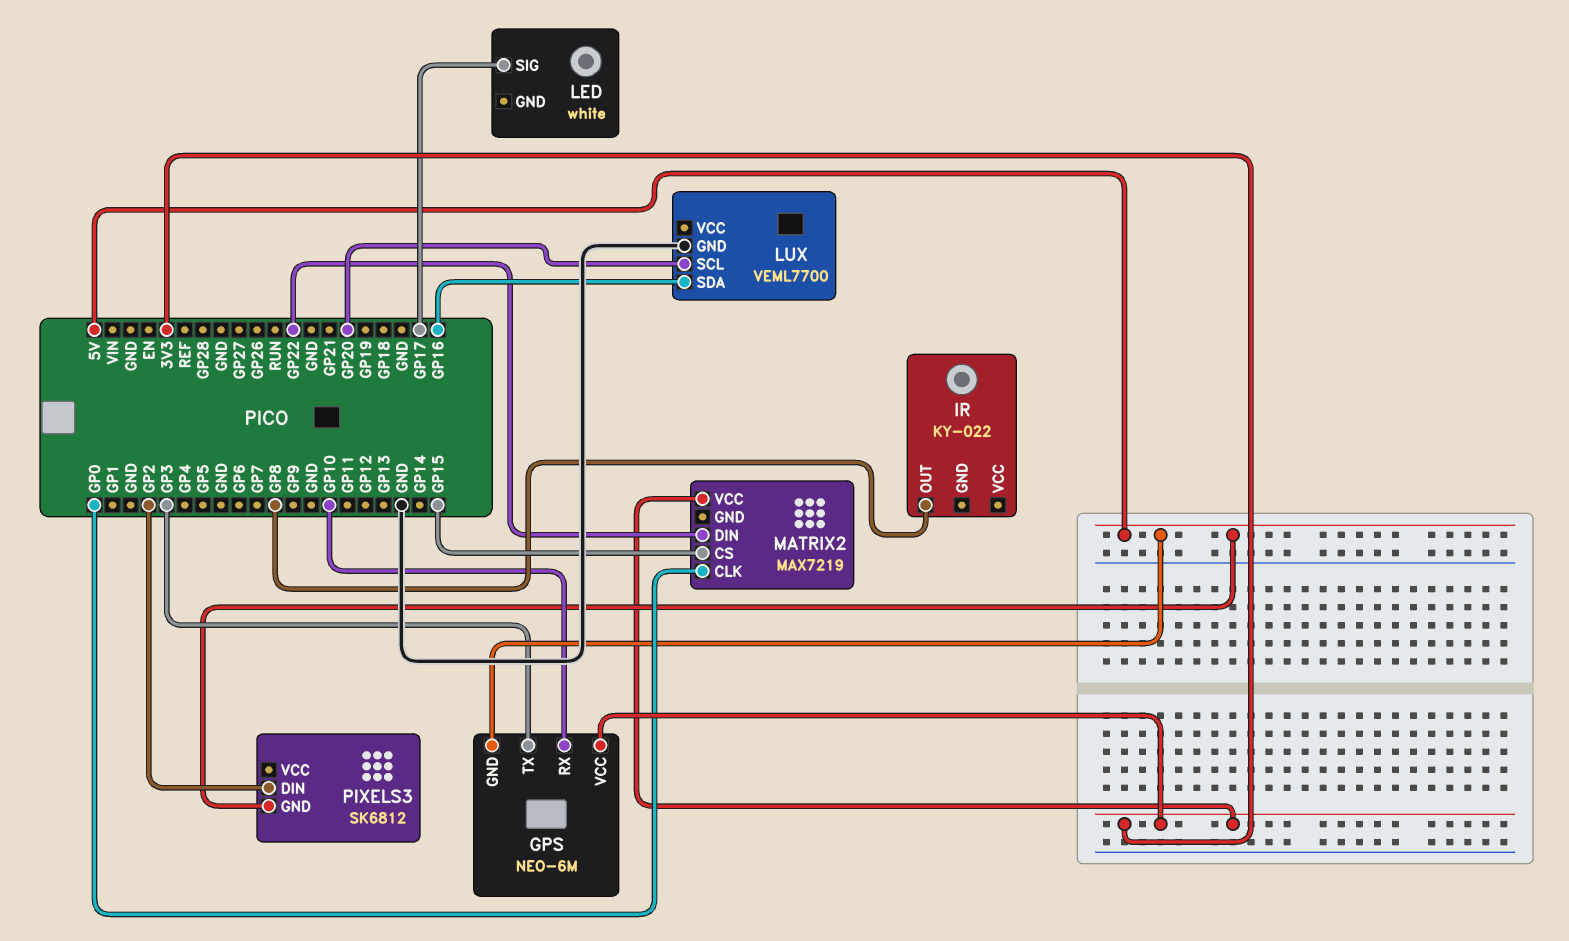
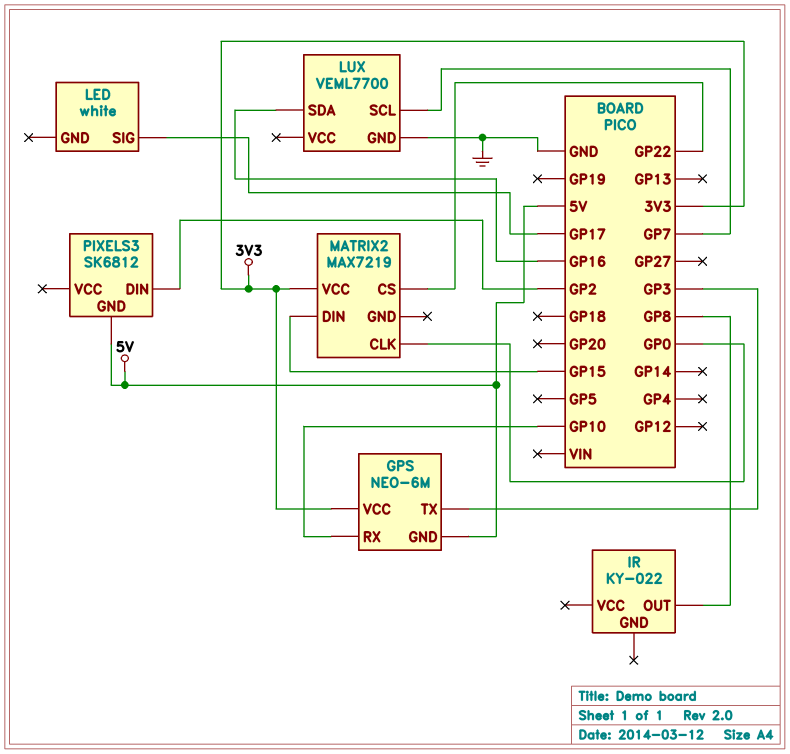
LUX pin SCL: GP20 -> GP7
MATRIX2 pin CS: GP15 -> GP22
MATRIX2 pin DIN: GP22 -> GP15

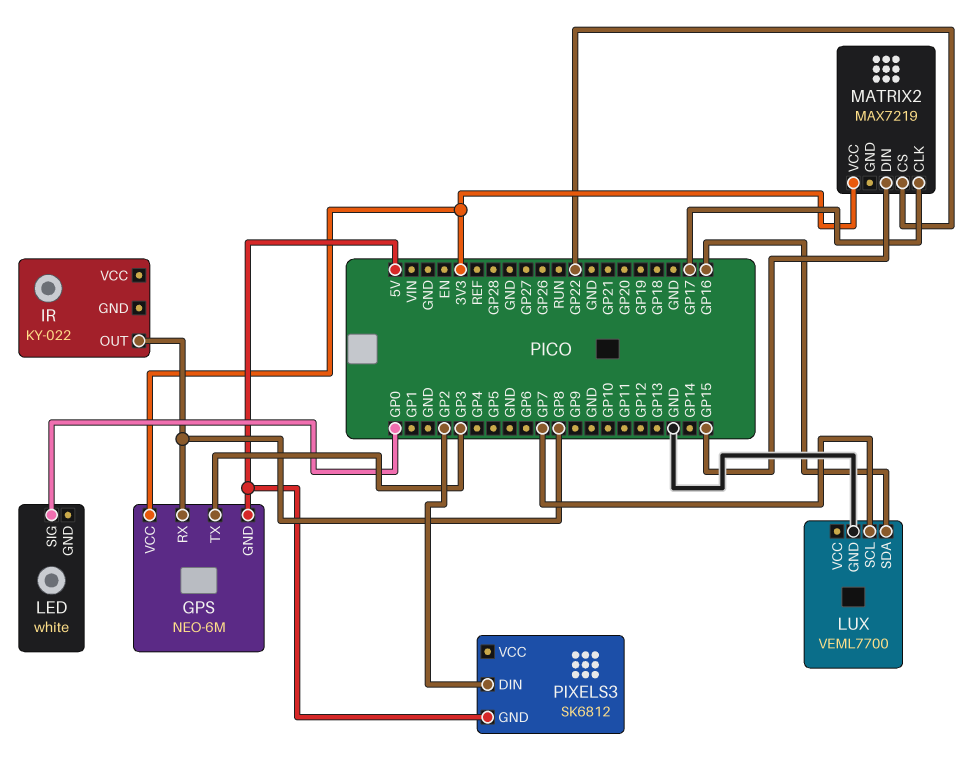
GPS pin RX: GP10 -> GP8
LED pin SIG: GP17 -> GP0
MATRIX2 pin CLK: GP0 -> GP17

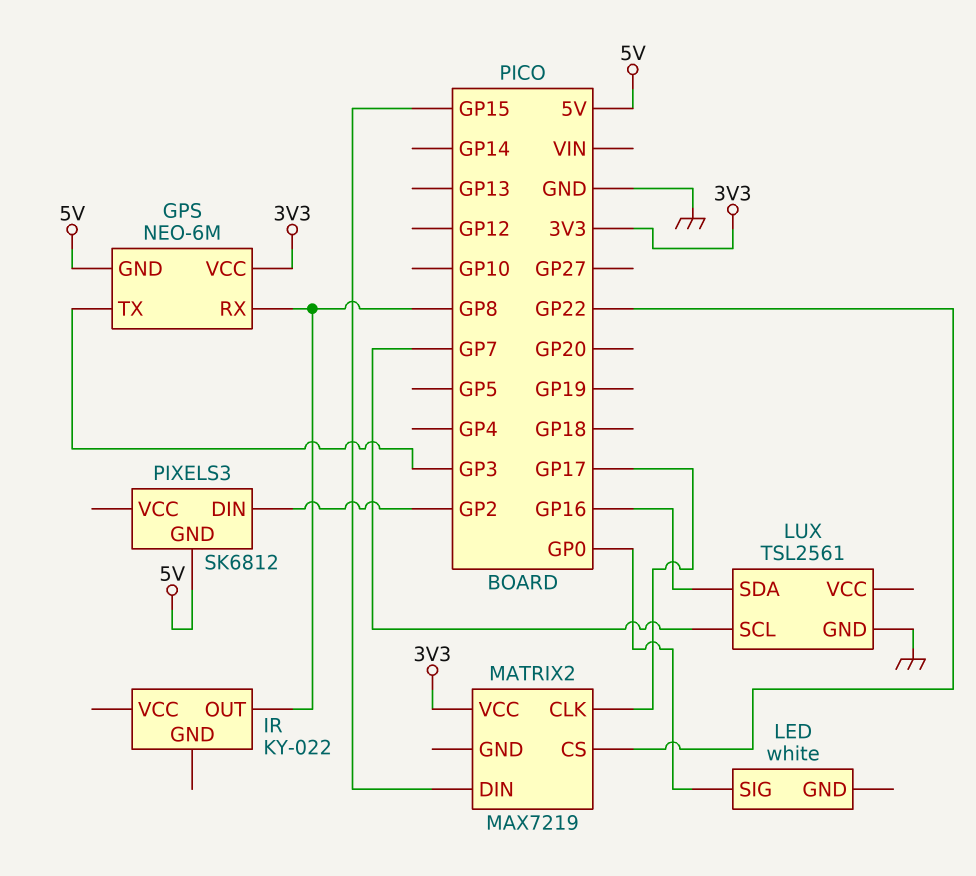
LUX: VEML7700 -> TSL2561

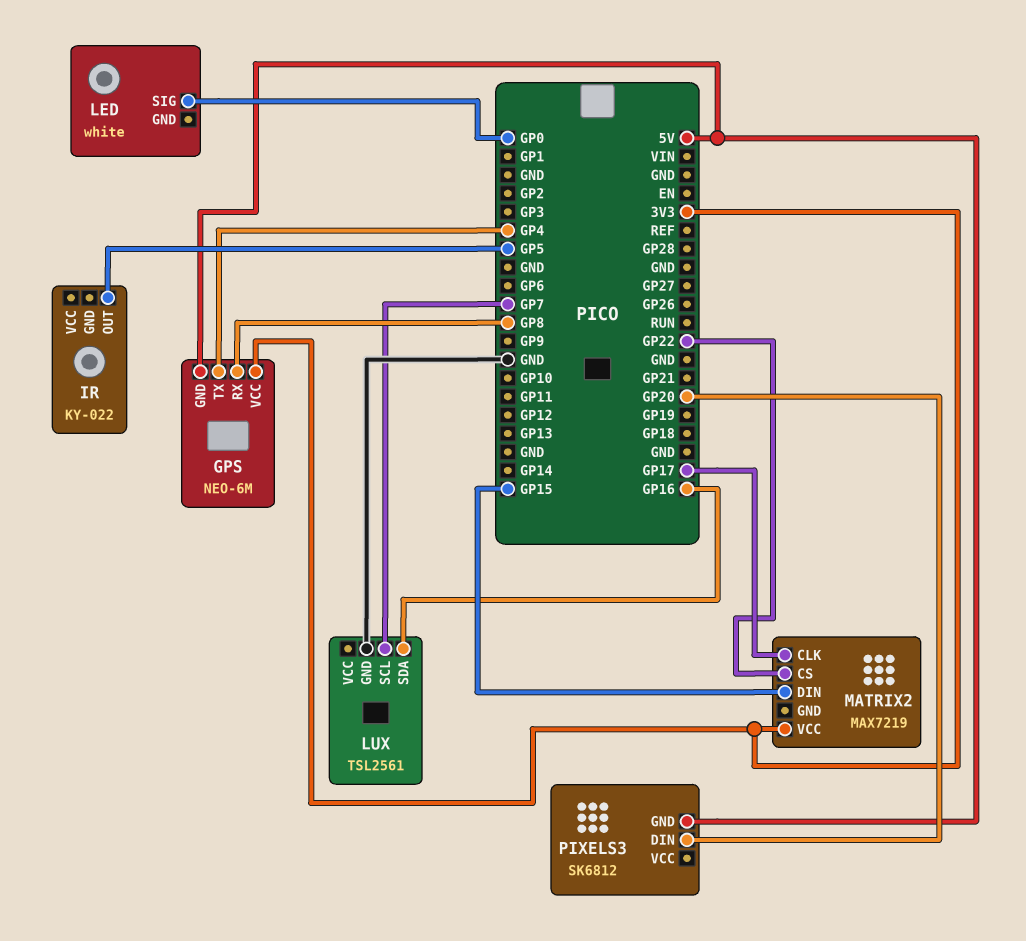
GPS pin TX: GP3 -> GP4
IR pin OUT: GP8 -> GP5
PIXELS3 pin DIN: GP2 -> GP20

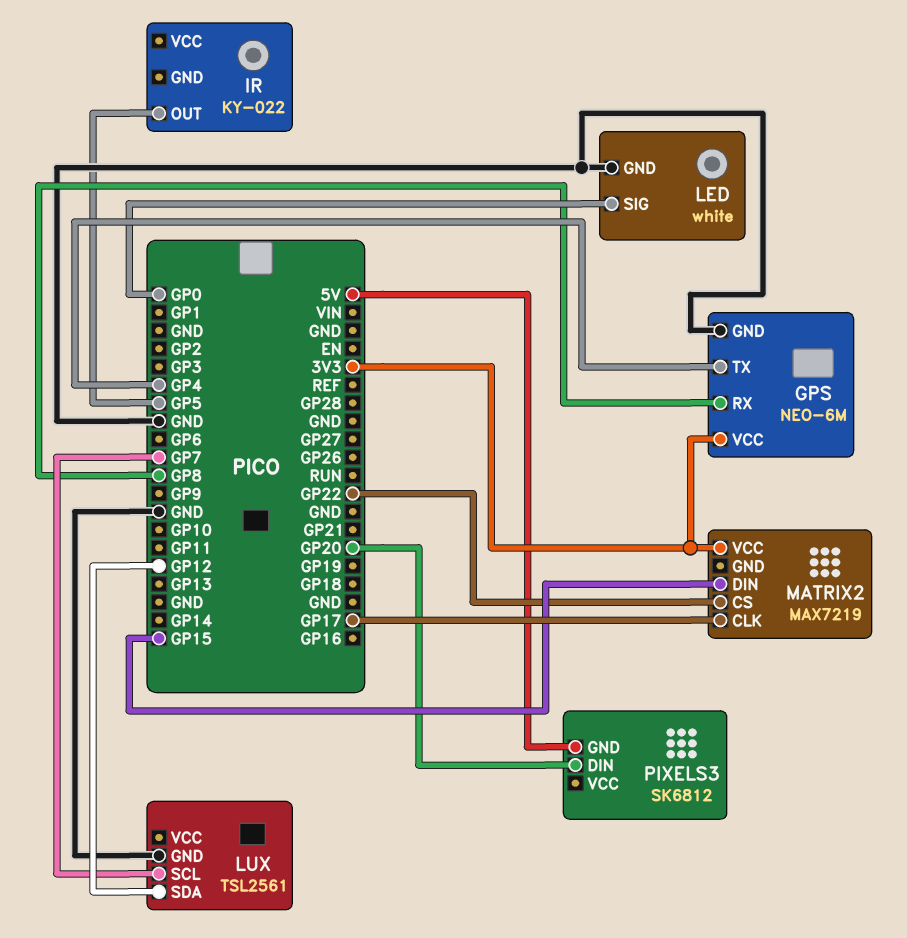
GPS pin GND: 5V -> GND
LED pin GND: none -> GND
LUX pin SDA: GP16 -> GP12

